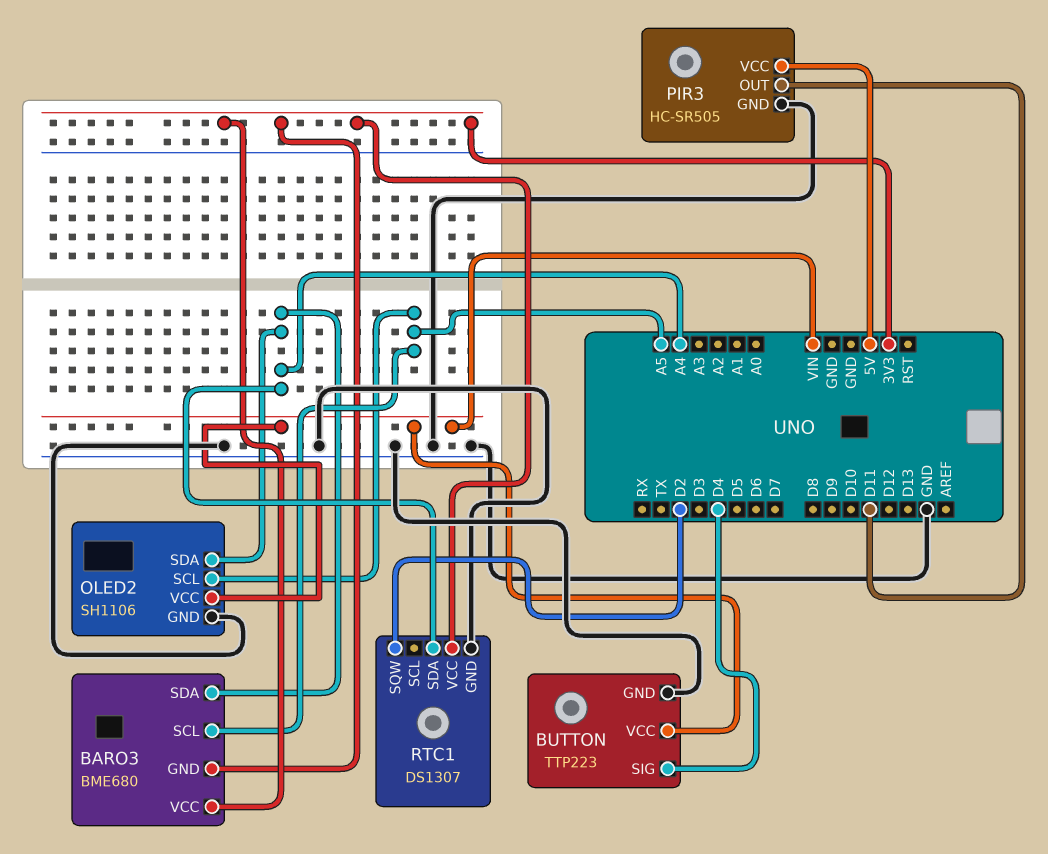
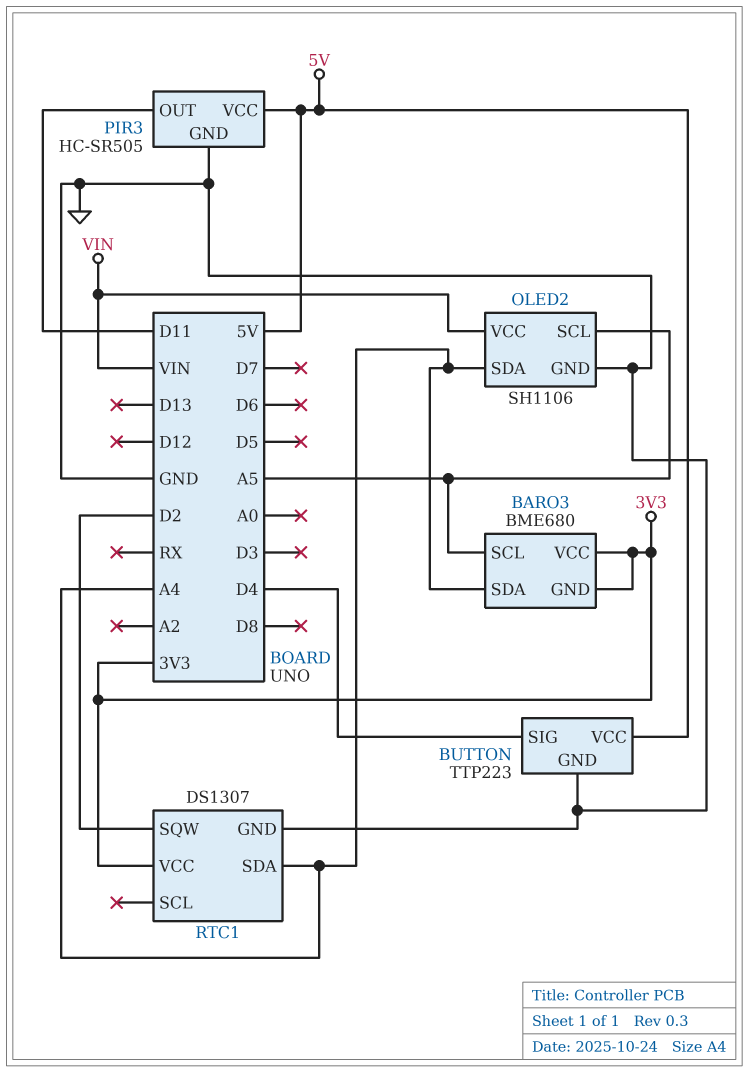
BUTTON pin VCC: VIN -> 5V

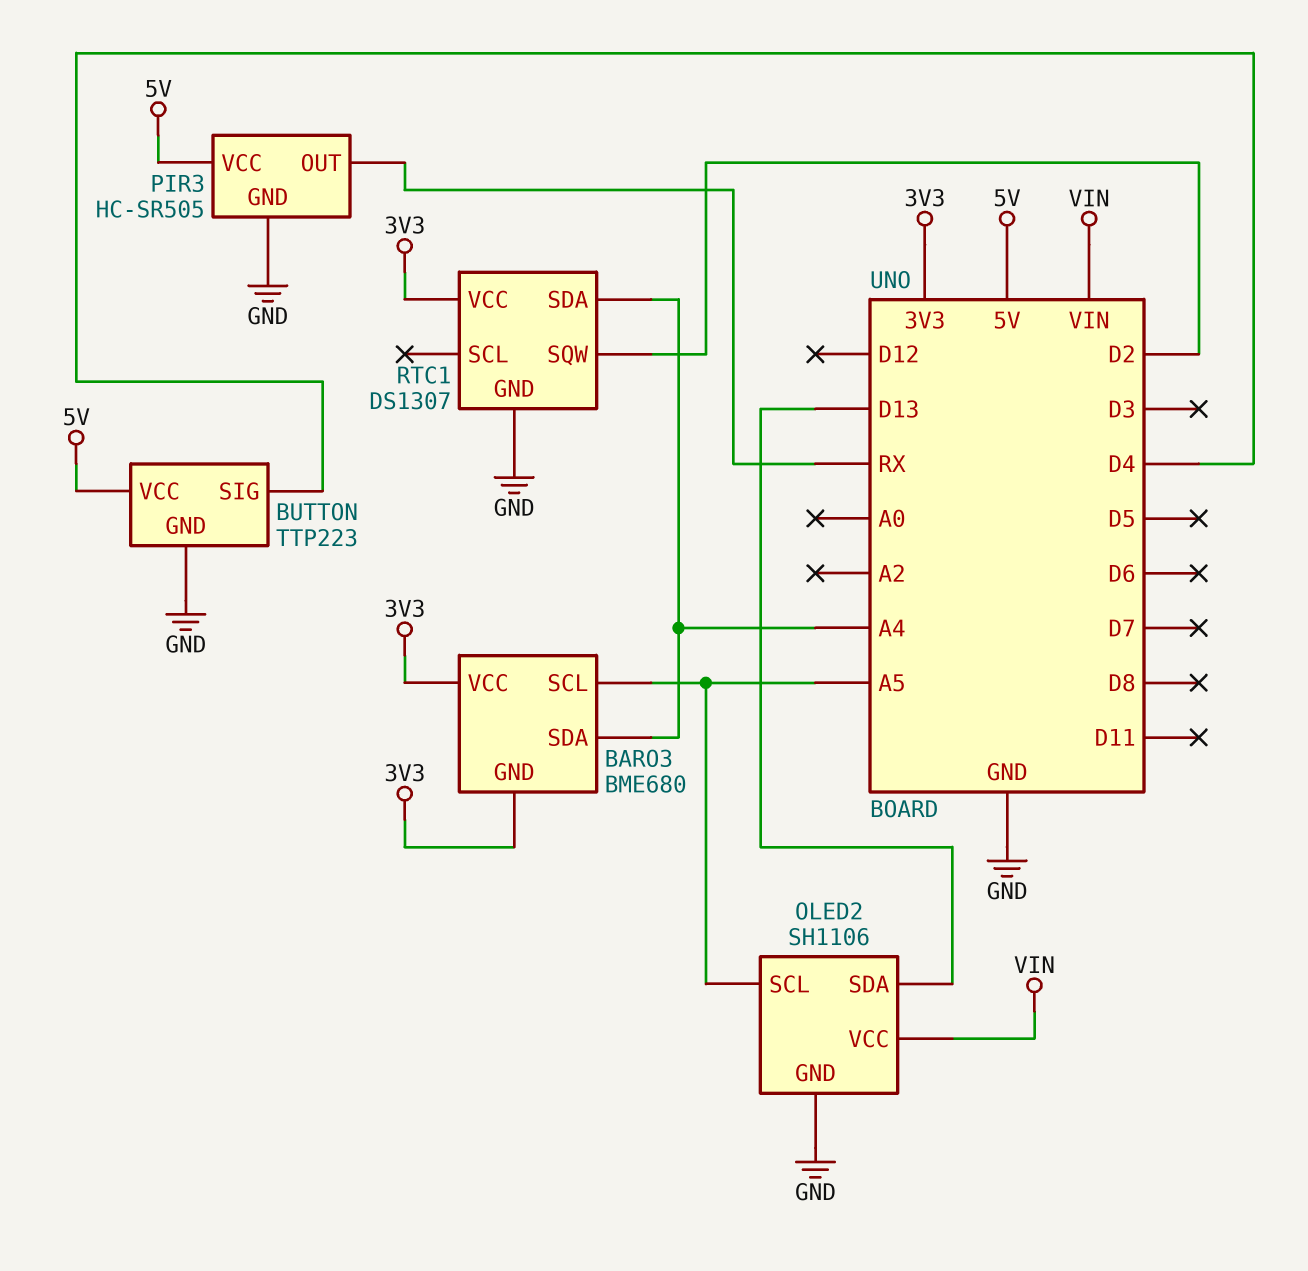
OLED2 pin SDA: A4 -> D13
PIR3 pin OUT: D11 -> RX

